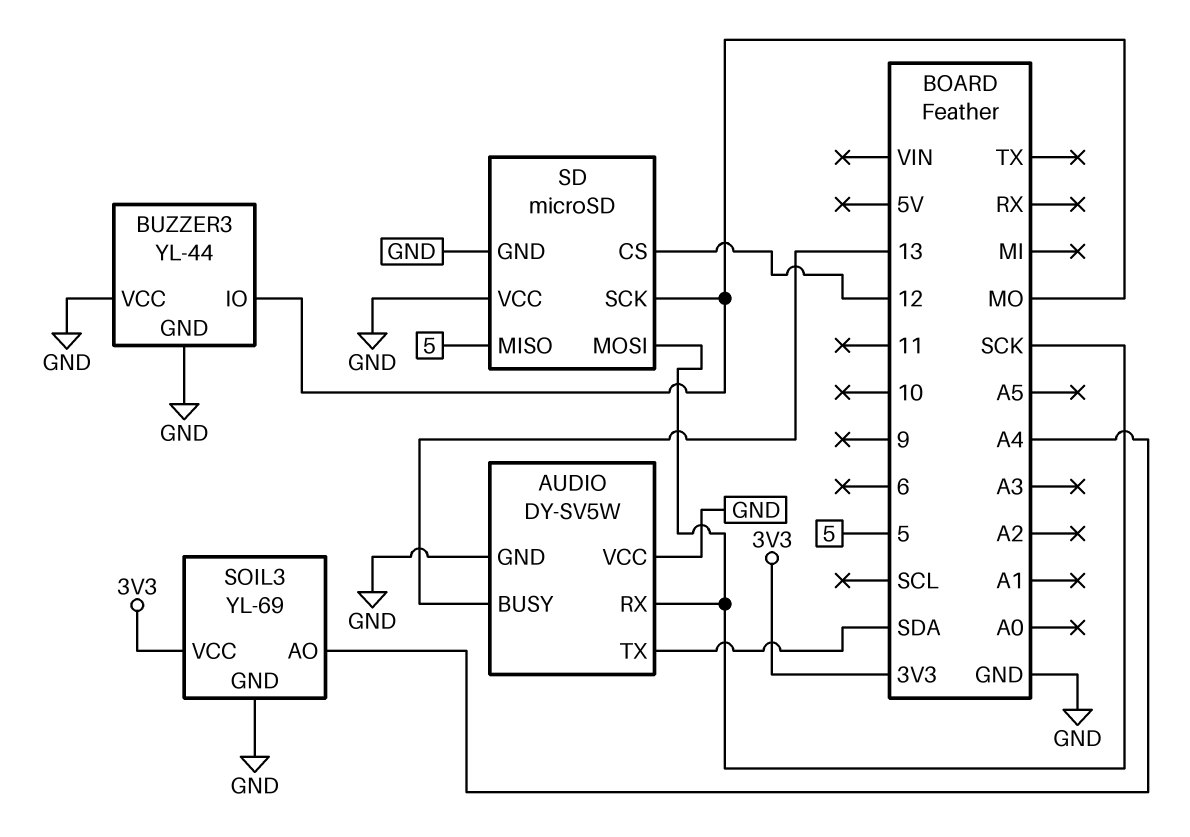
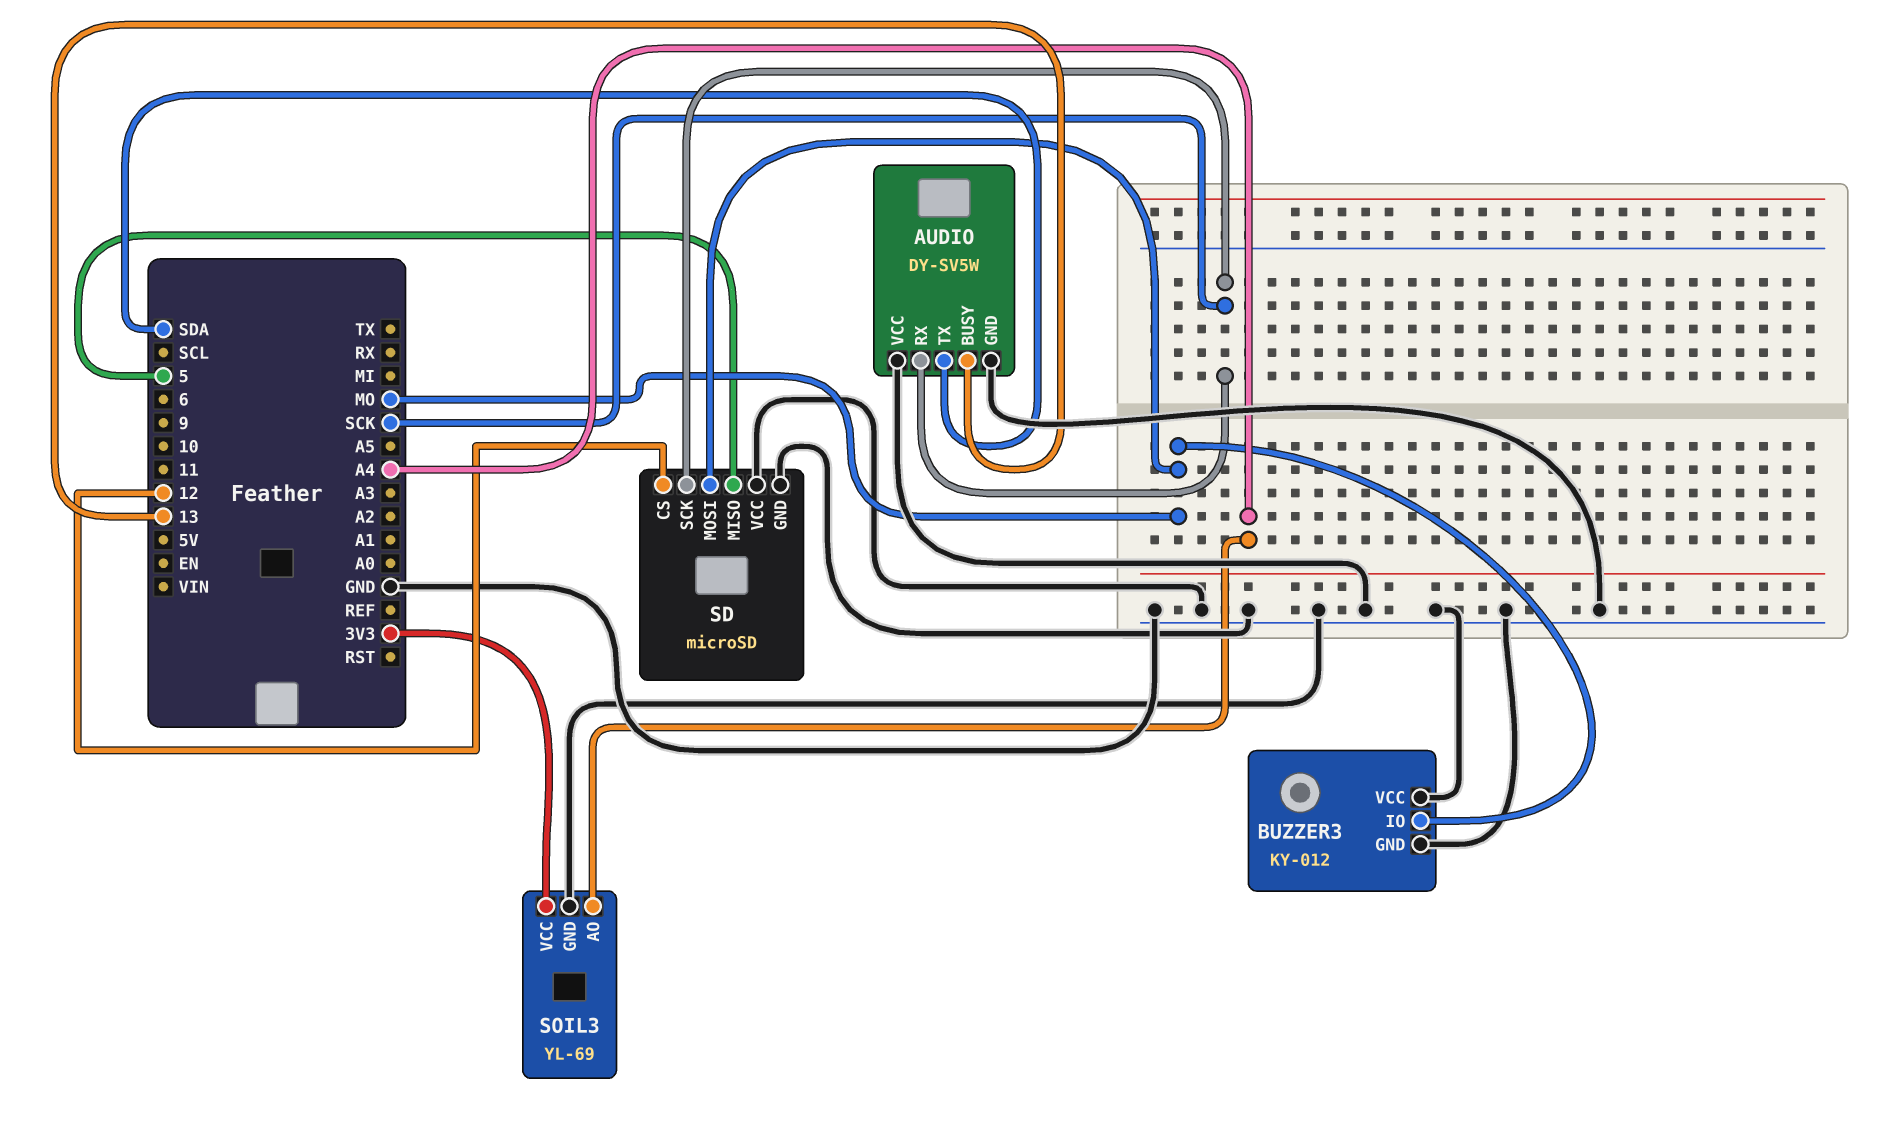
BUZZER3: YL-44 -> KY-012
SD pin MOSI: SCK -> MO
SD pin SCK: MO -> SCK

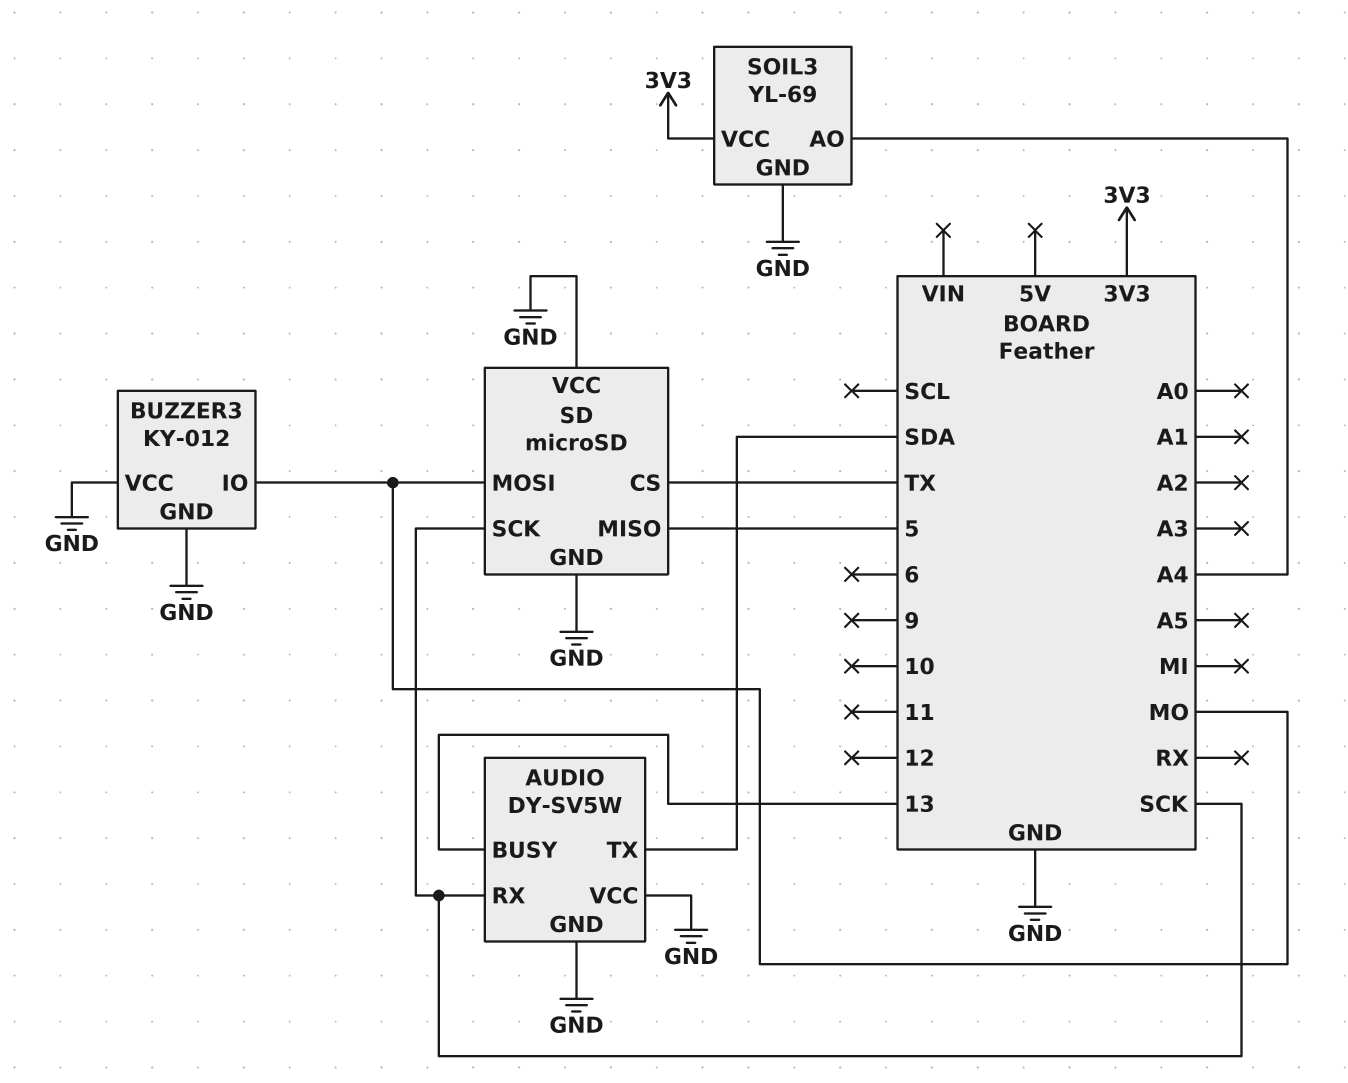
SD pin CS: 12 -> TX

